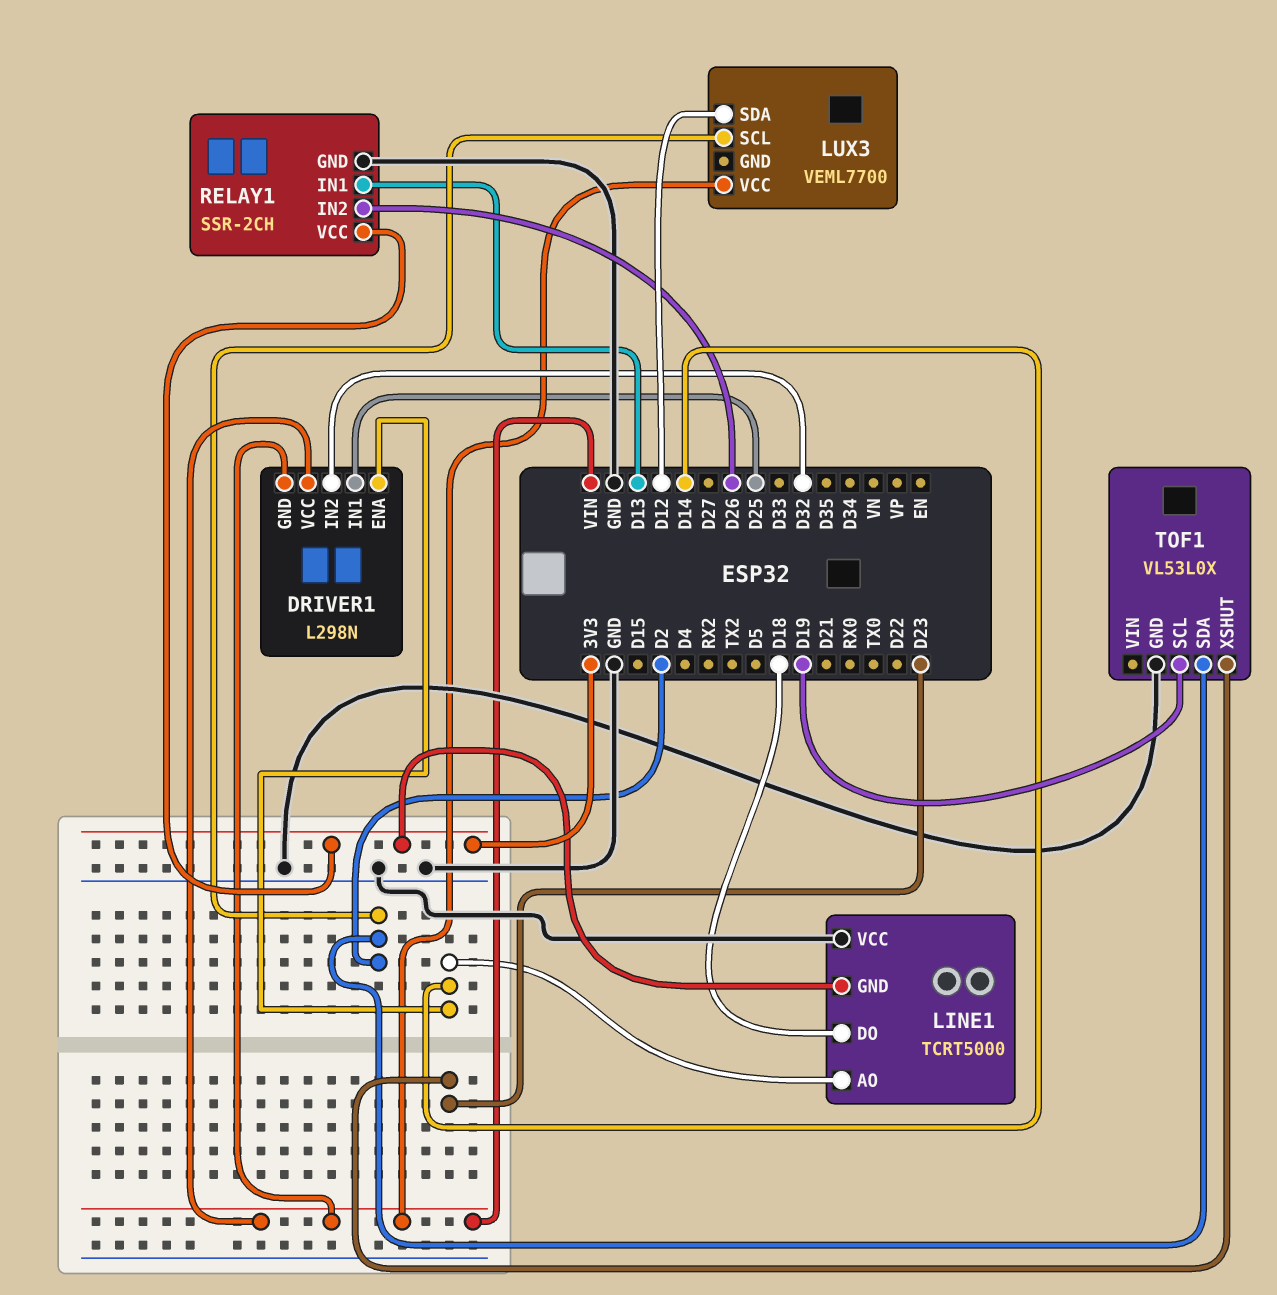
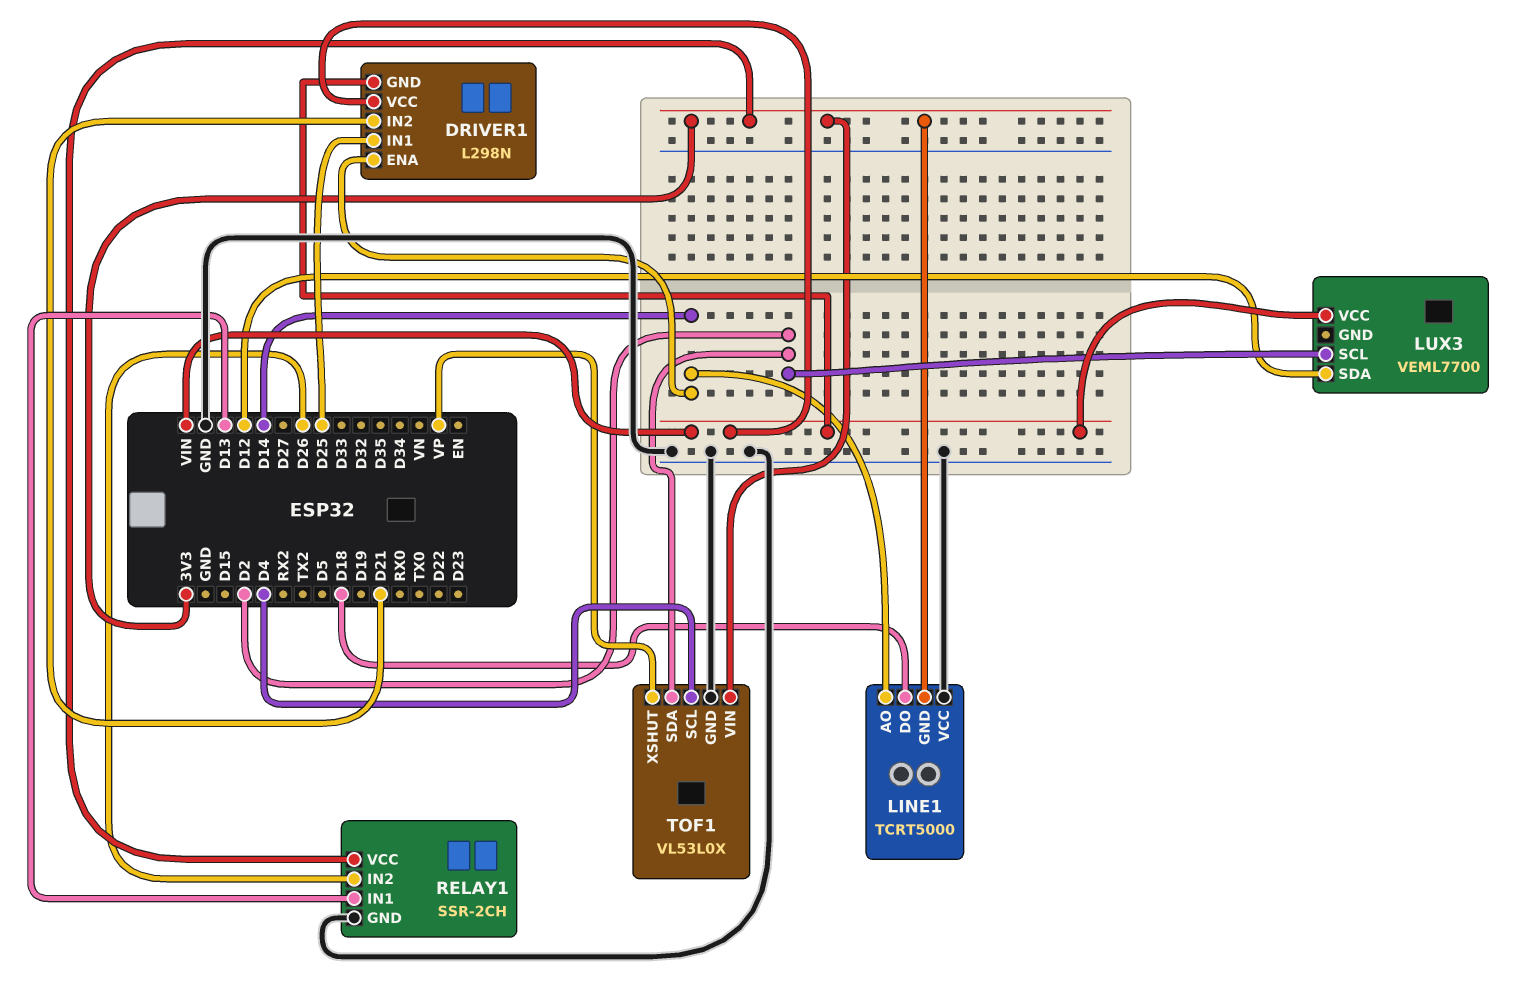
DRIVER1 pin IN2: D32 -> D21
TOF1 pin SCL: D19 -> D4
TOF1 pin VIN: none -> 3V3
TOF1 pin XSHUT: D23 -> VP

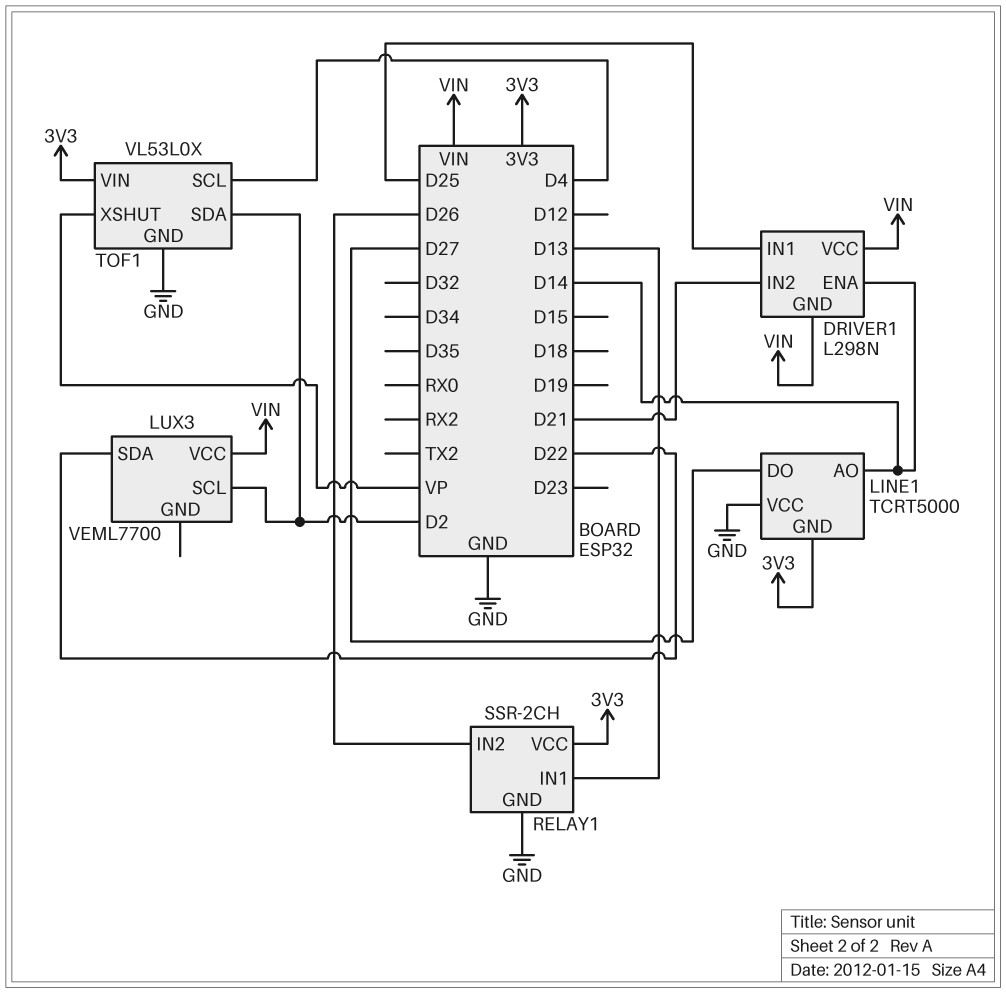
LINE1 pin DO: D18 -> D27
LUX3 pin SDA: D12 -> D22

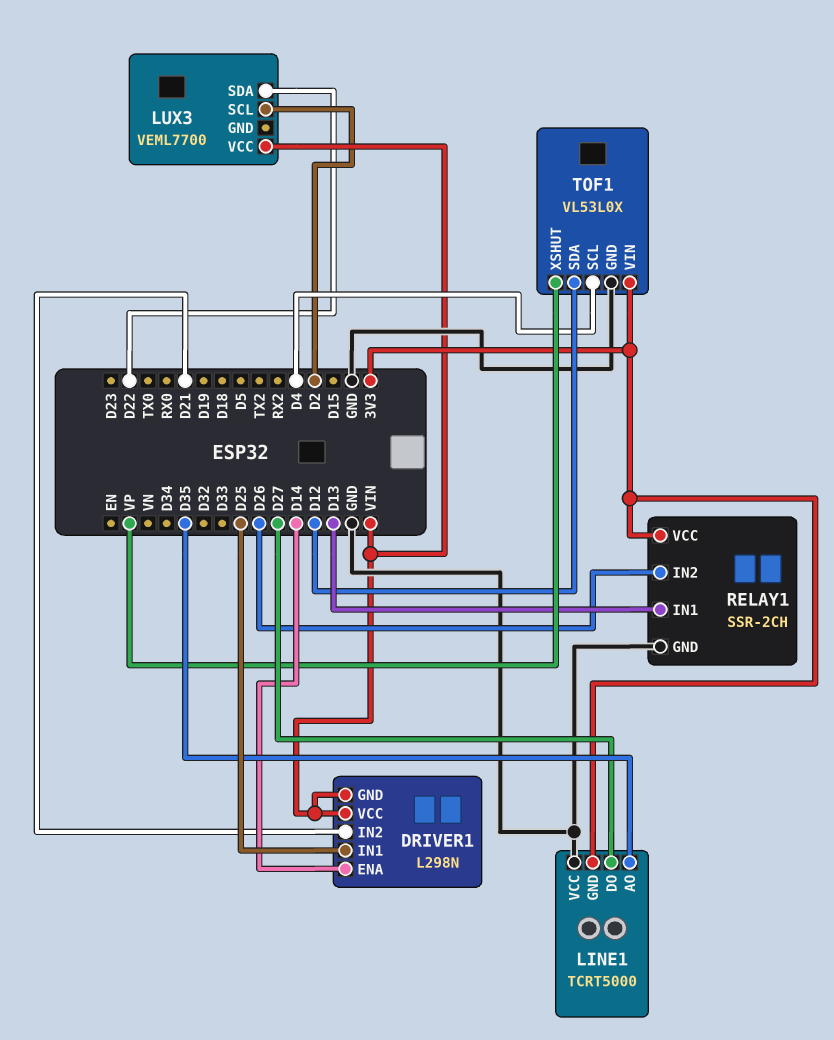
LINE1 pin AO: D14 -> D35
TOF1 pin SDA: D2 -> D12

